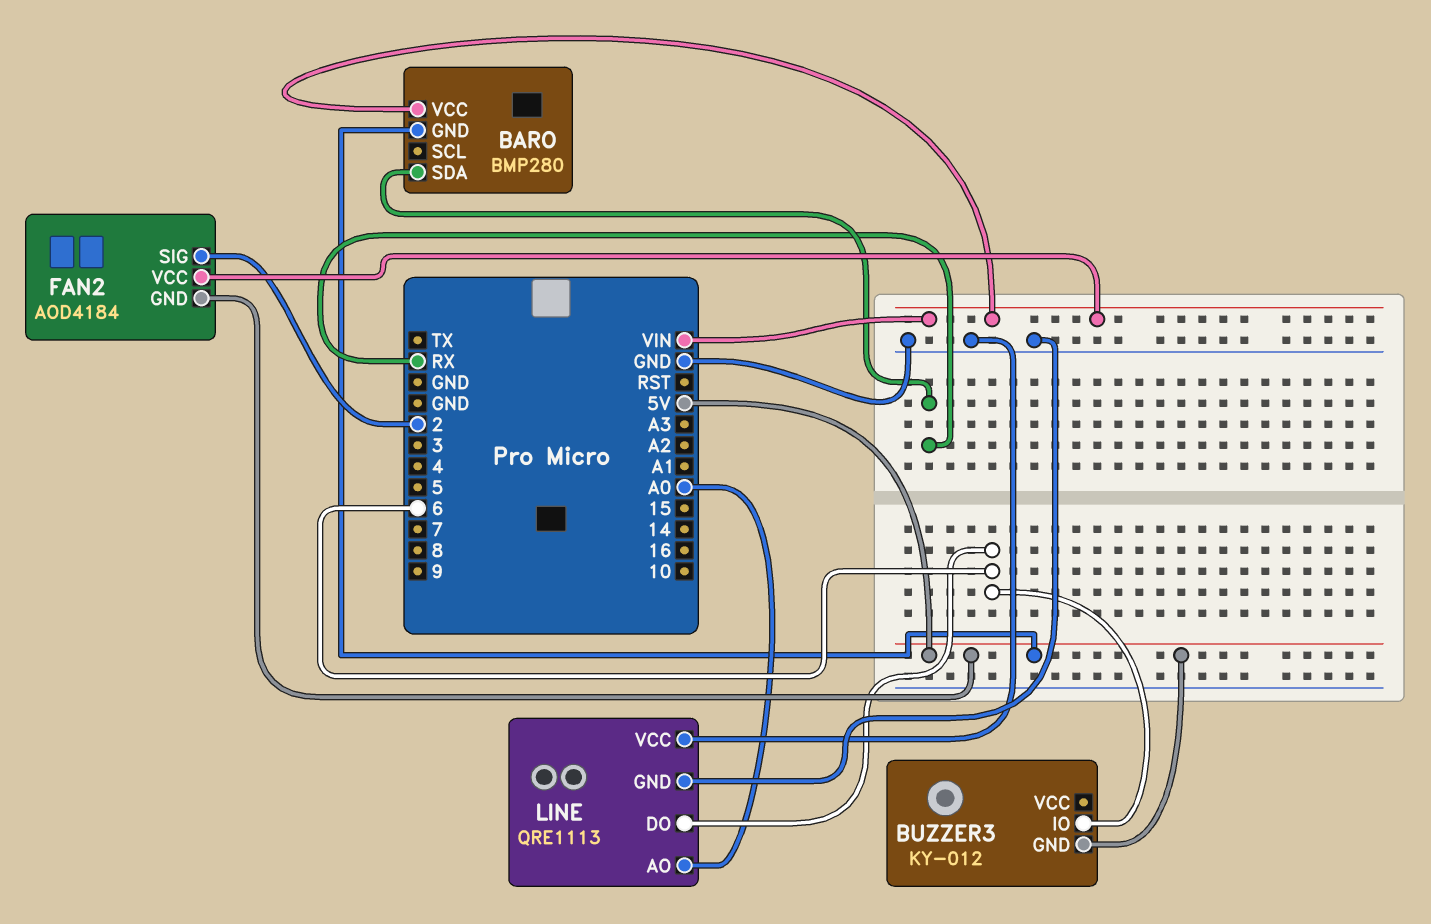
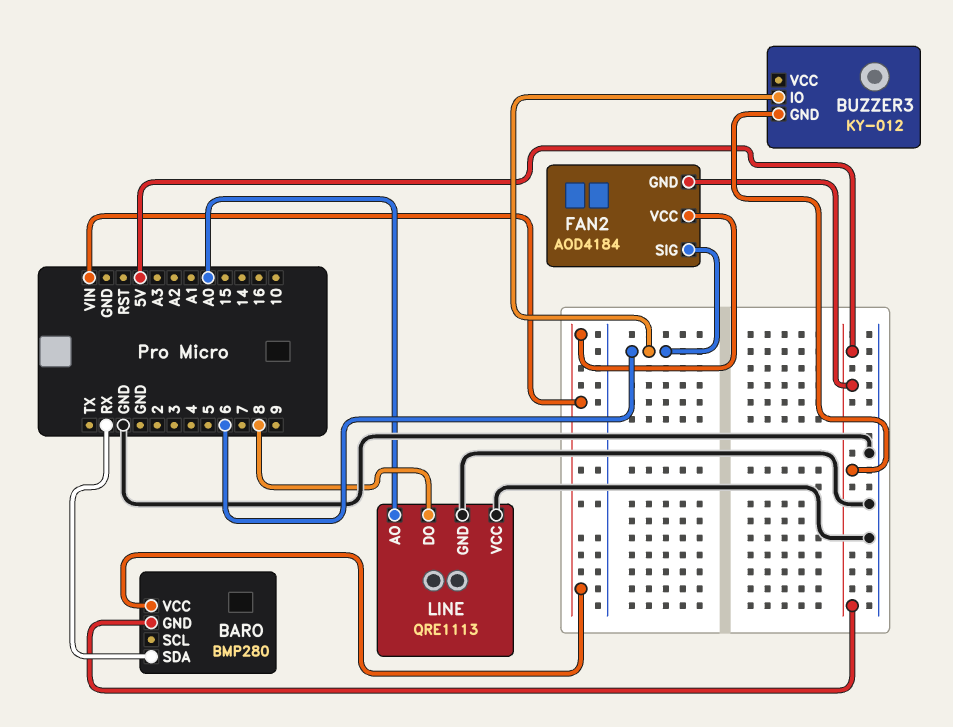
FAN2 pin SIG: 2 -> 6
LINE pin DO: 6 -> 8

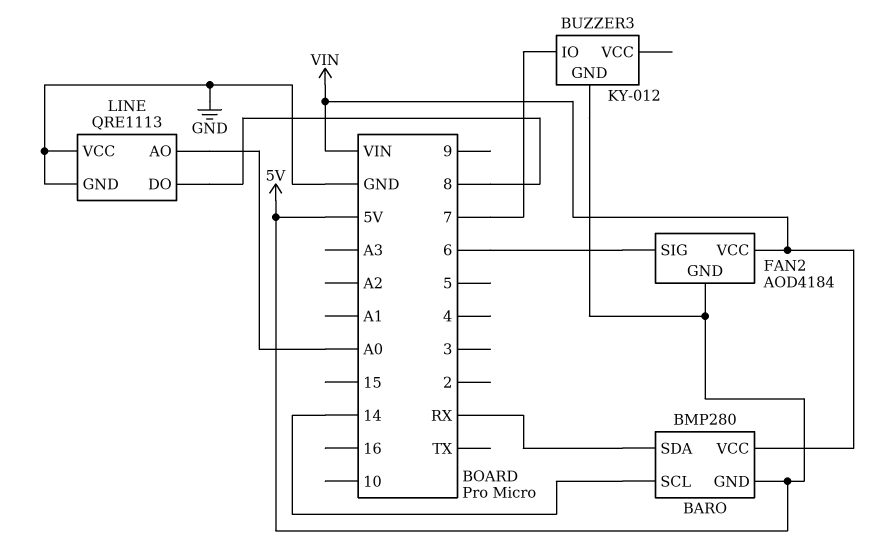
BARO pin SCL: none -> 14
BUZZER3 pin IO: 6 -> 7

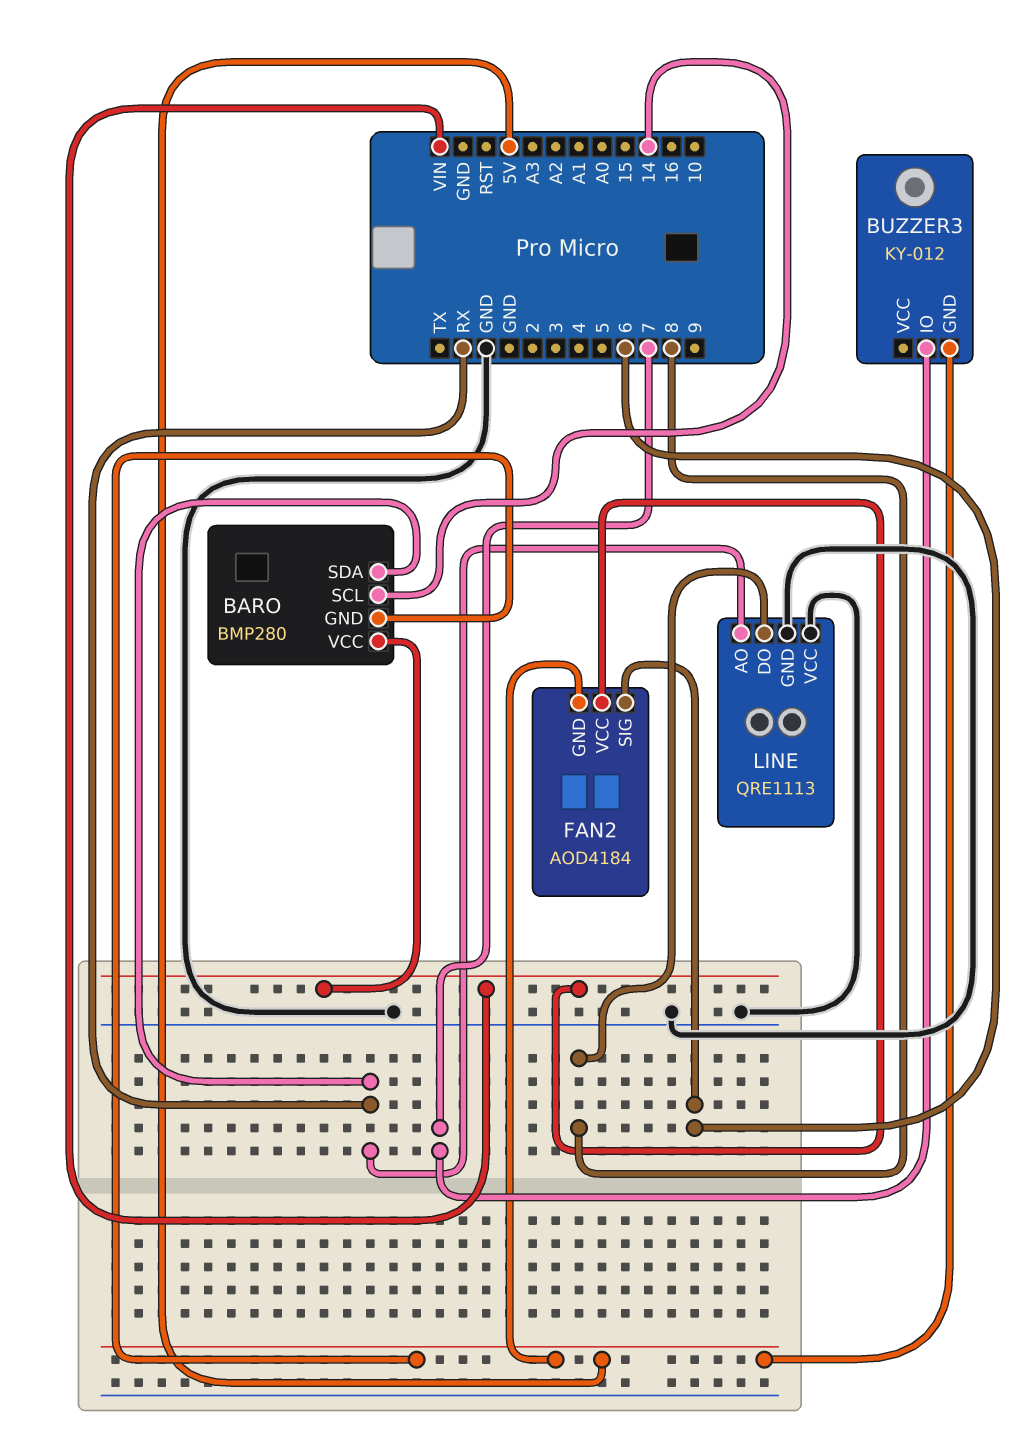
LINE pin AO: A0 -> RX

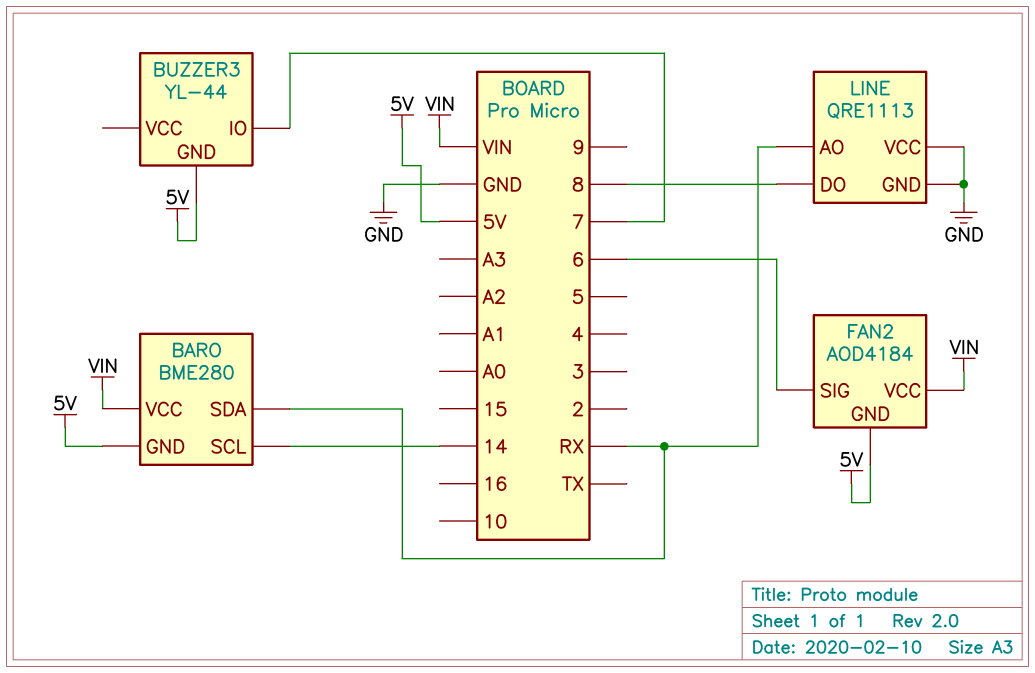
BARO: BMP280 -> BME280
BUZZER3: KY-012 -> YL-44

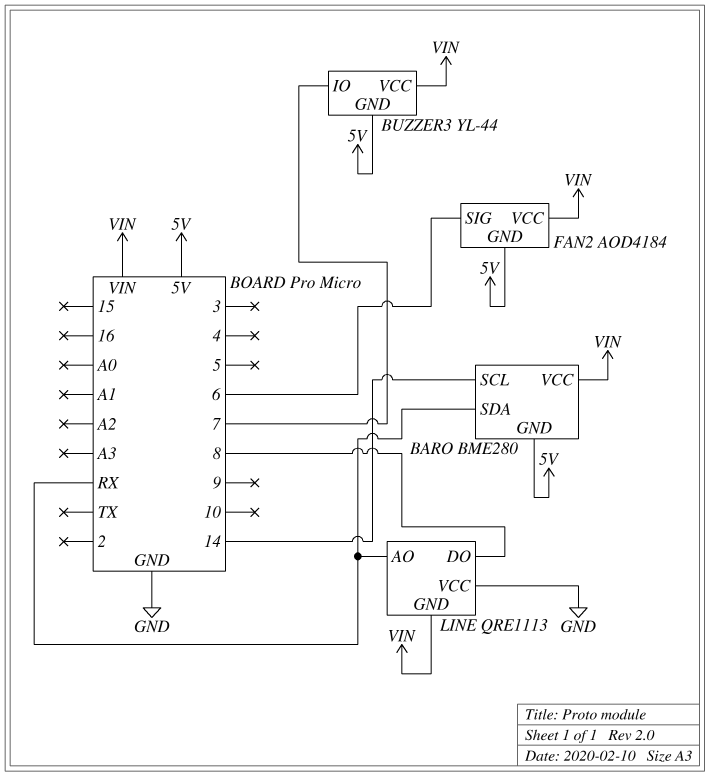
BUZZER3 pin VCC: none -> VIN
LINE pin GND: GND -> VIN

